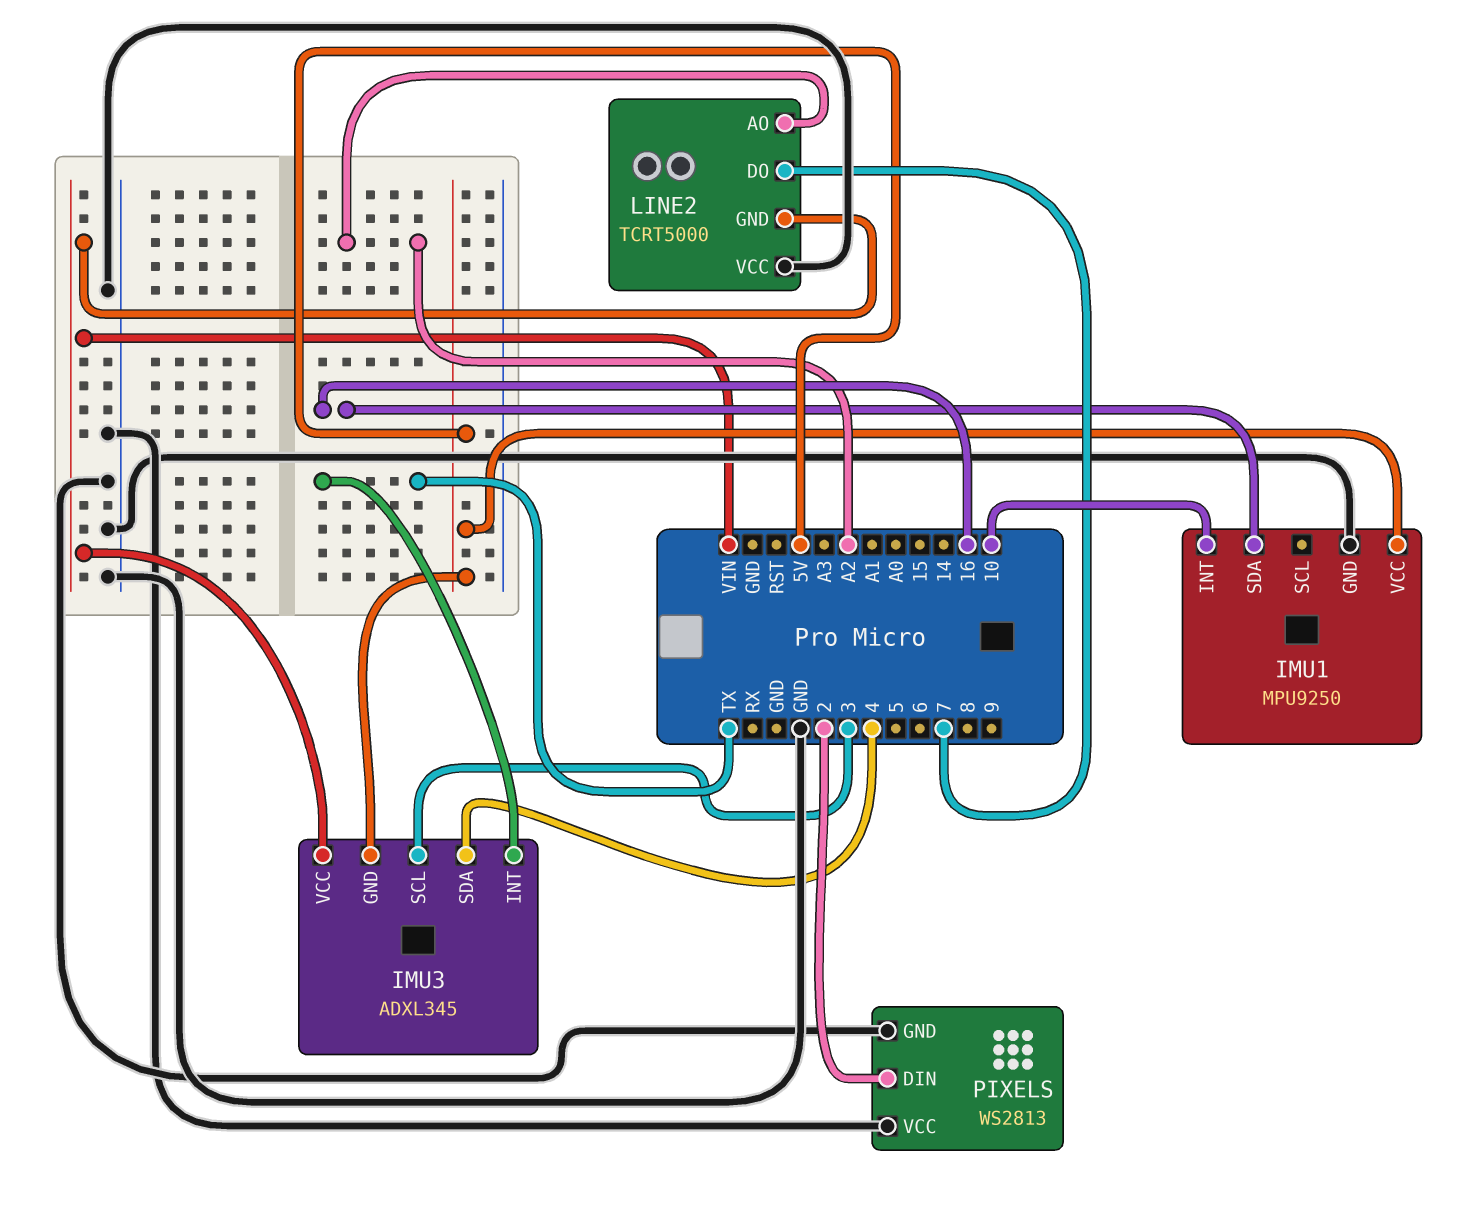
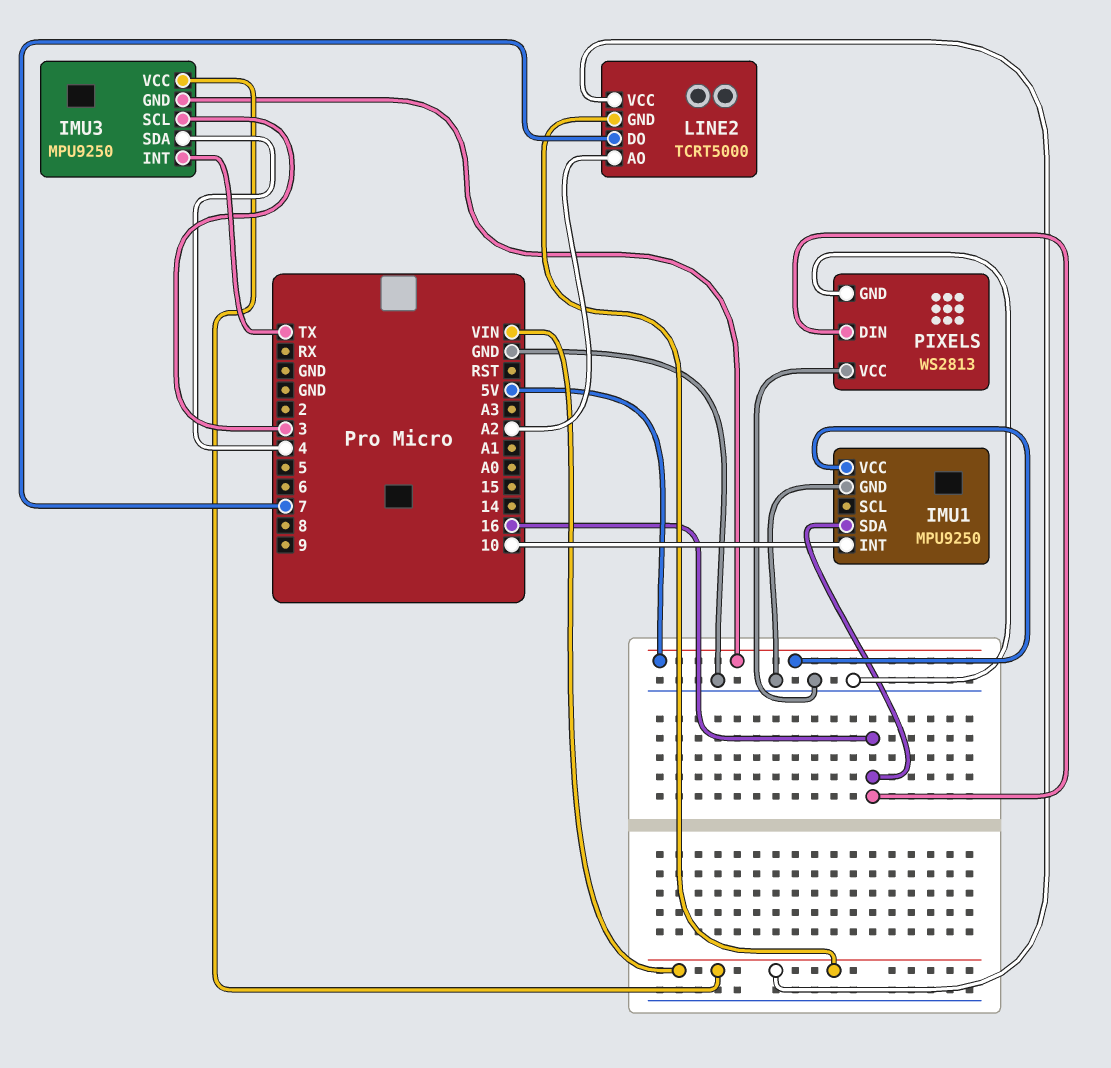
IMU3: ADXL345 -> MPU9250
LINE2 pin VCC: GND -> VIN
PIXELS pin DIN: 2 -> 16

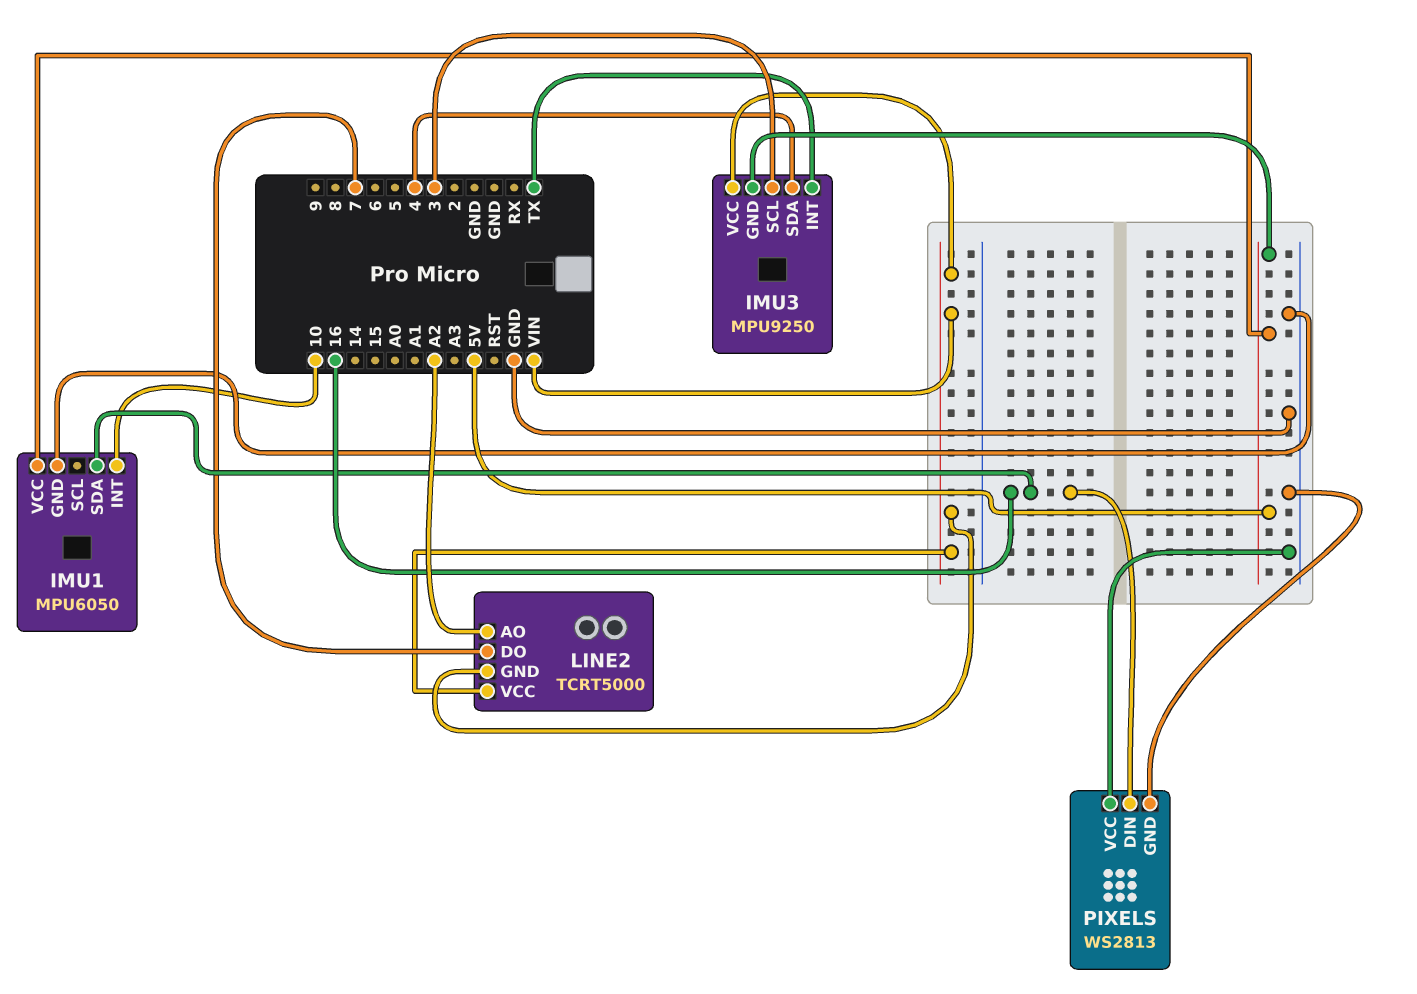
IMU1: MPU9250 -> MPU6050

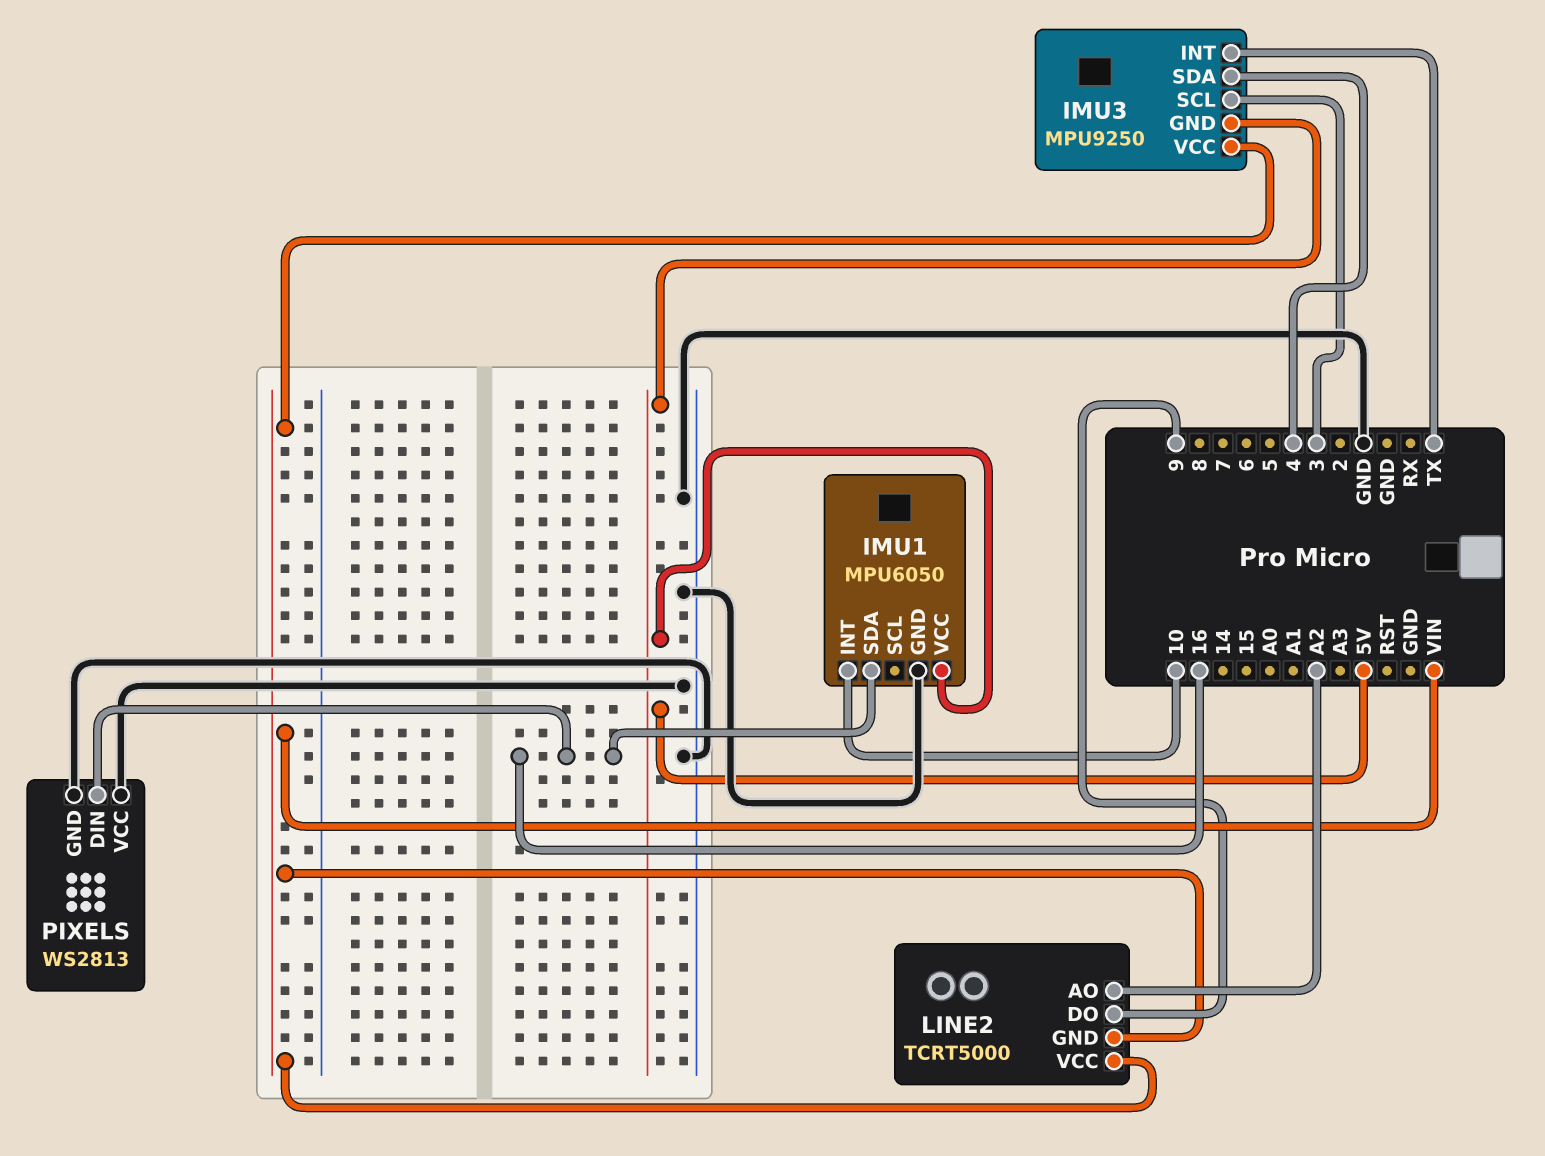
LINE2 pin DO: 7 -> 9

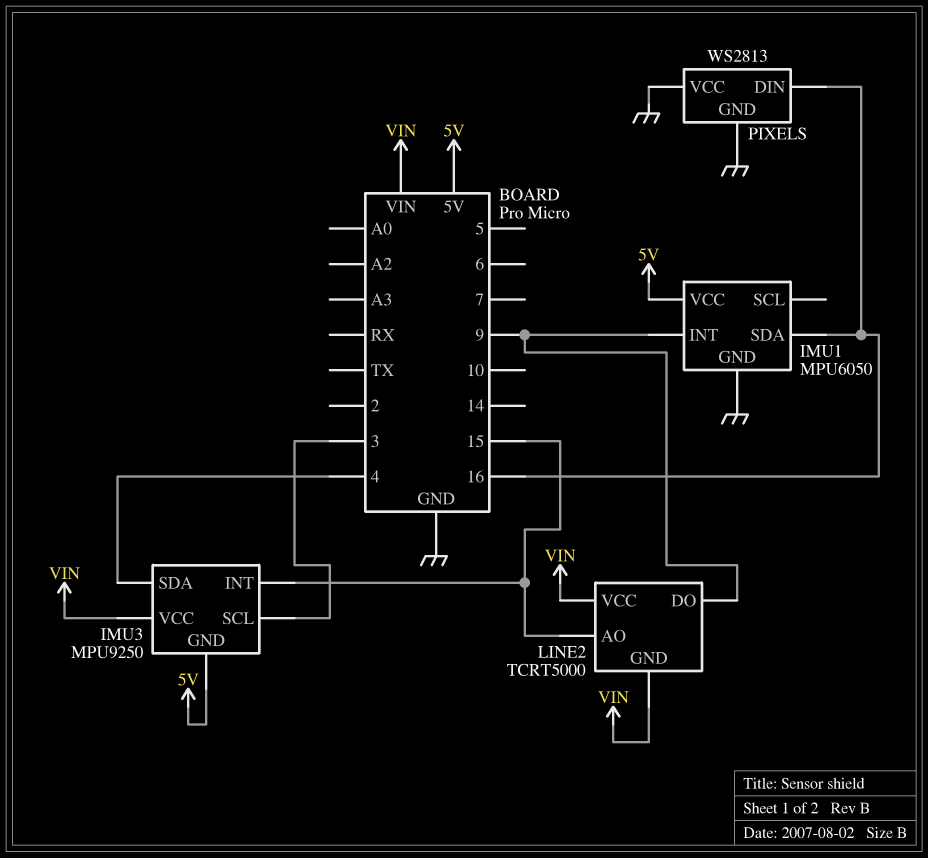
IMU1 pin INT: 10 -> 9
IMU3 pin INT: TX -> 15
LINE2 pin AO: A2 -> 15

